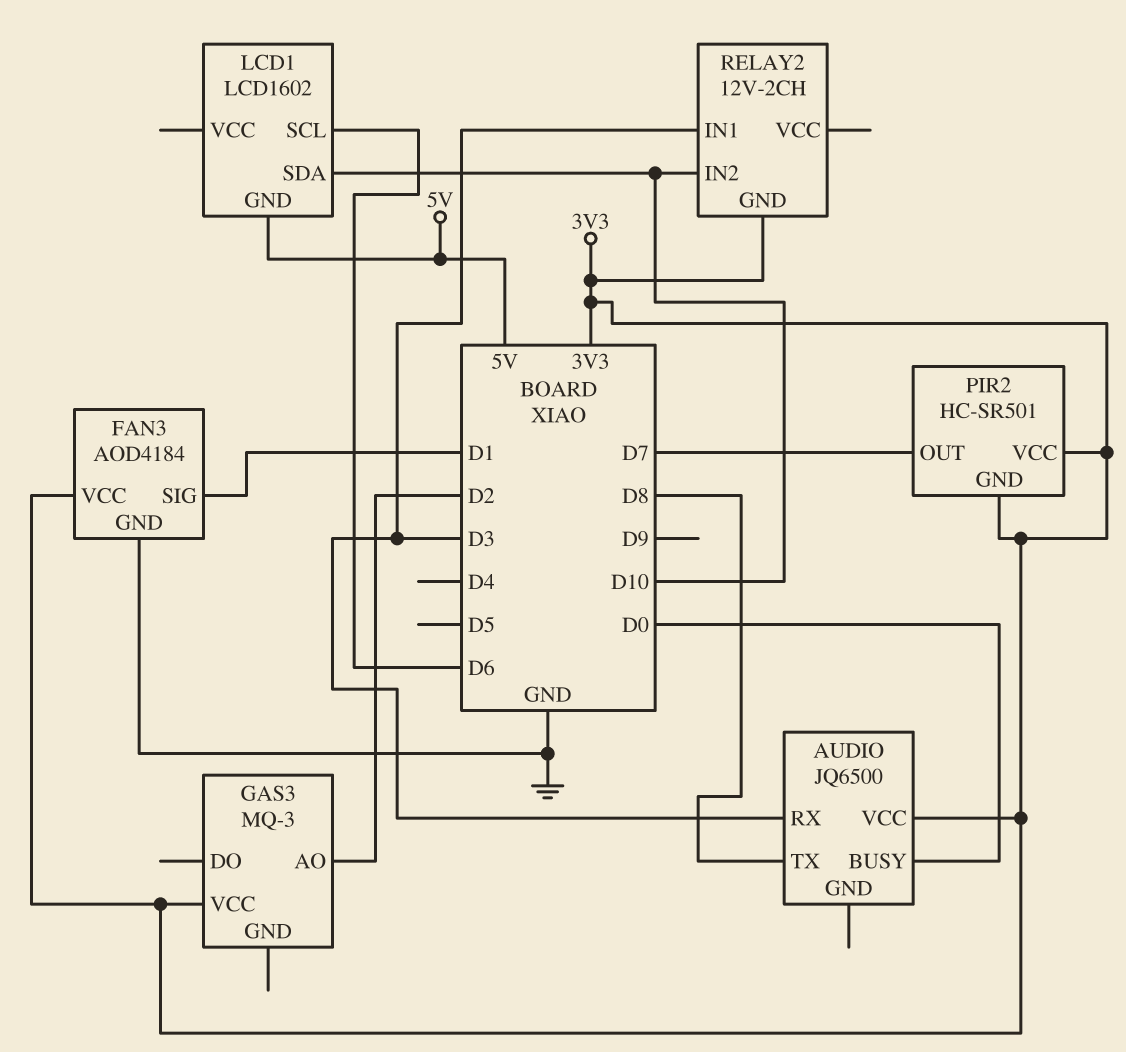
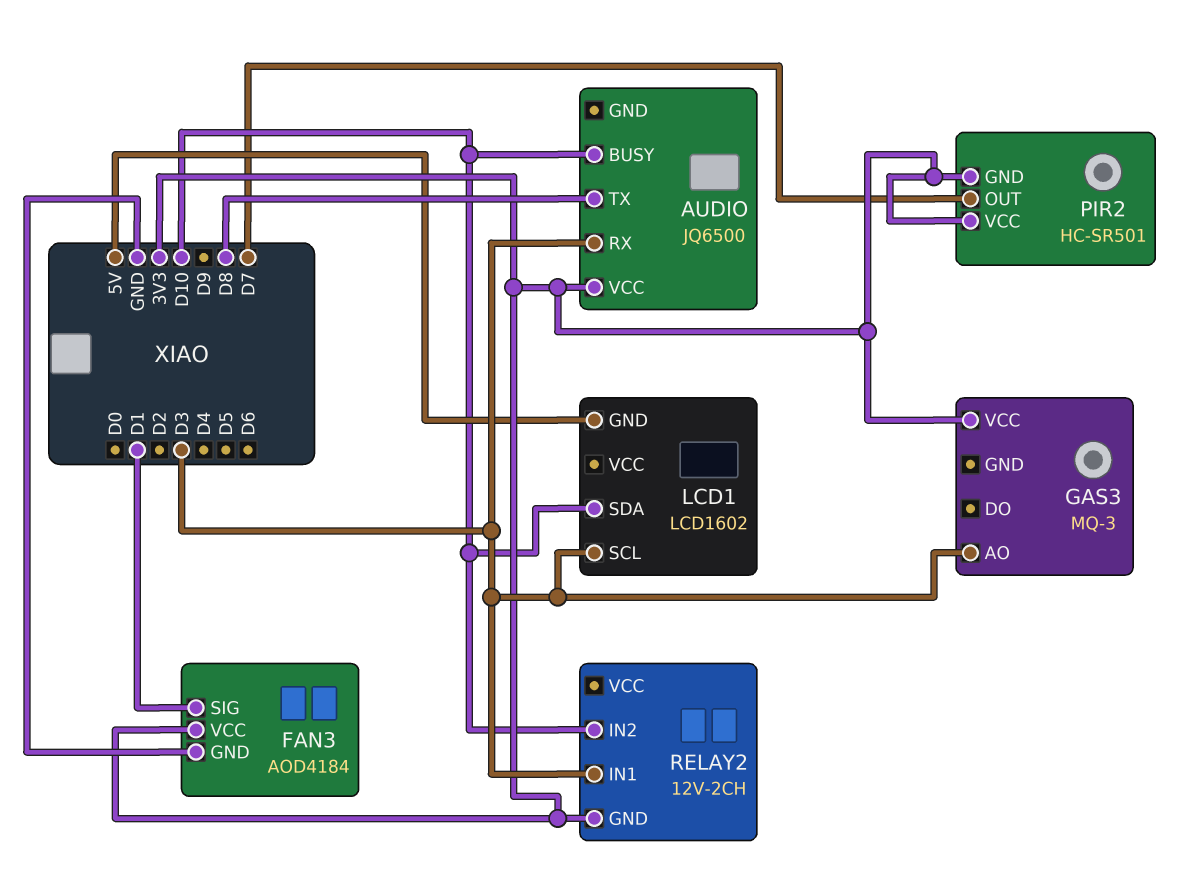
AUDIO pin BUSY: D0 -> D10
GAS3 pin AO: D2 -> D3
LCD1 pin SCL: D6 -> D3

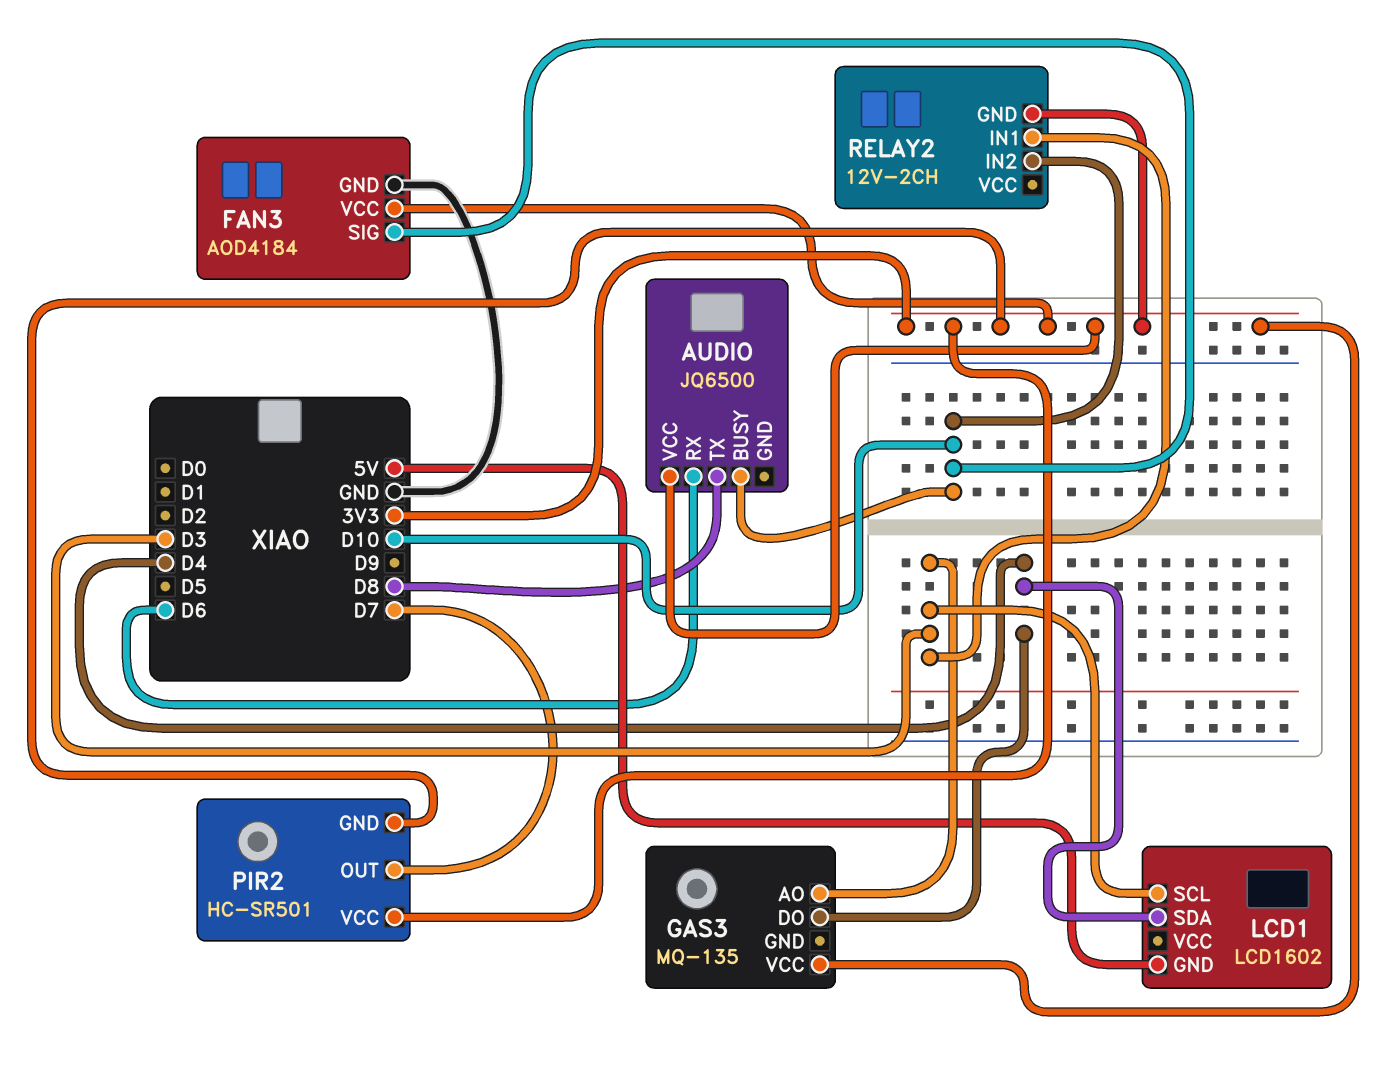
AUDIO pin RX: D3 -> D6
FAN3 pin SIG: D1 -> D10
GAS3: MQ-3 -> MQ-135
GAS3 pin DO: none -> D4
LCD1 pin SDA: D10 -> D4

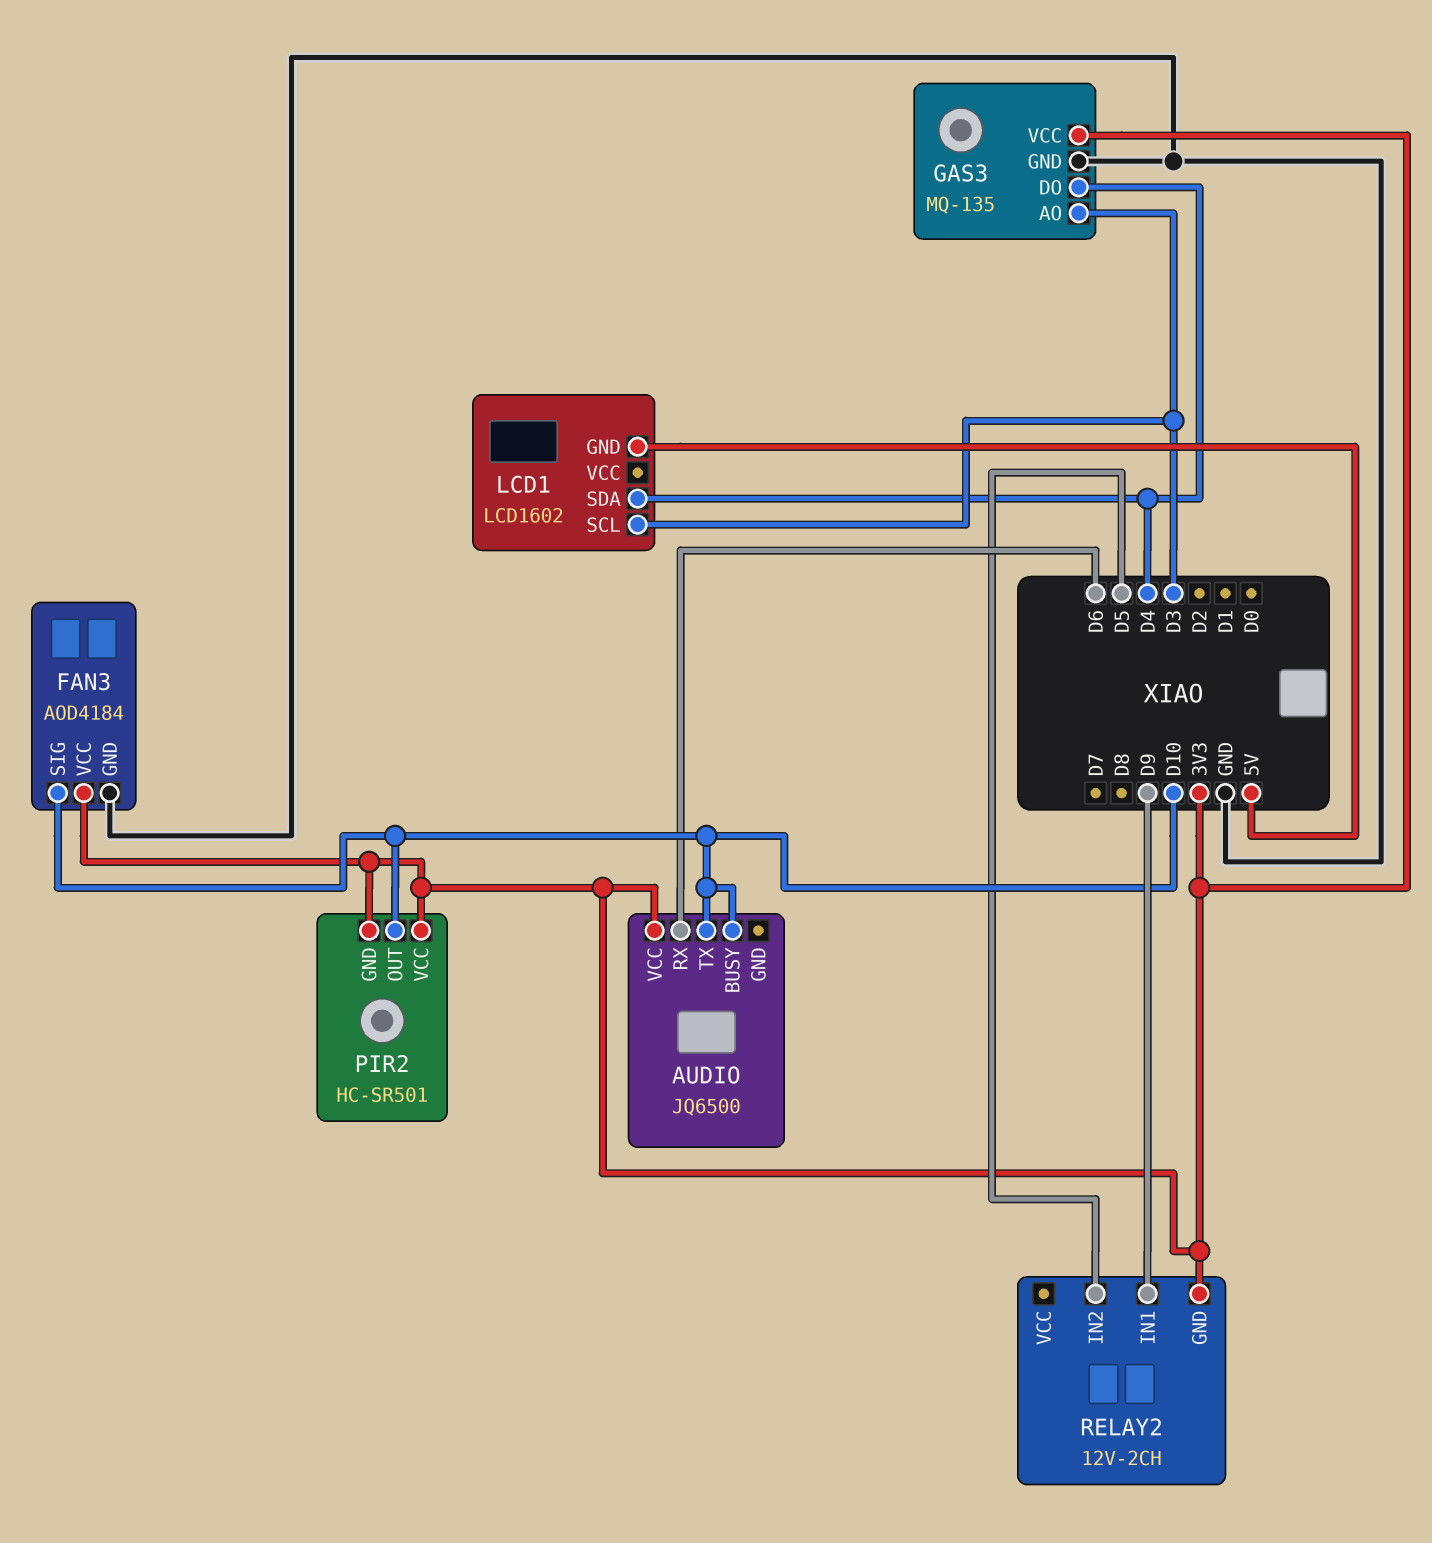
AUDIO pin TX: D8 -> D10
GAS3 pin GND: none -> GND
PIR2 pin OUT: D7 -> D10
RELAY2 pin IN1: D3 -> D9
RELAY2 pin IN2: D10 -> D5

